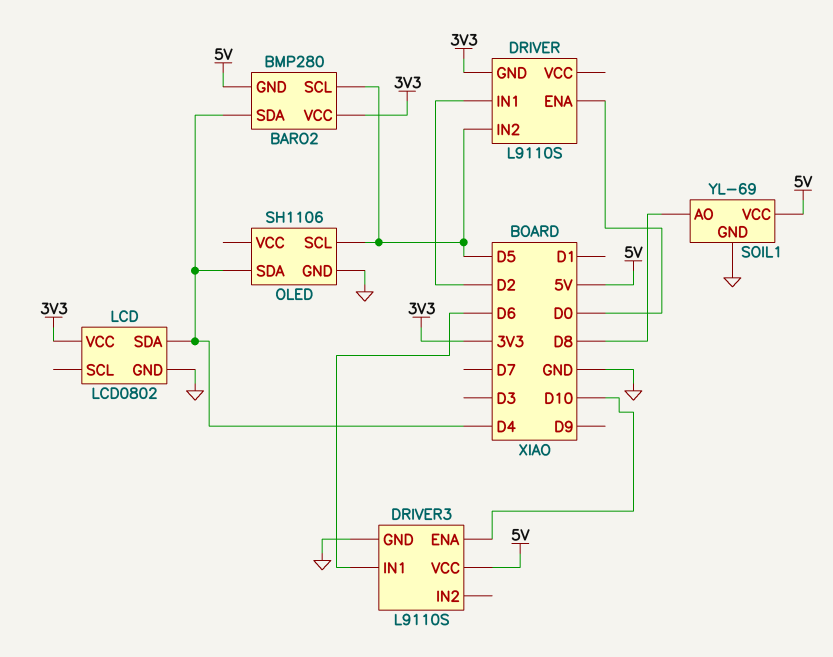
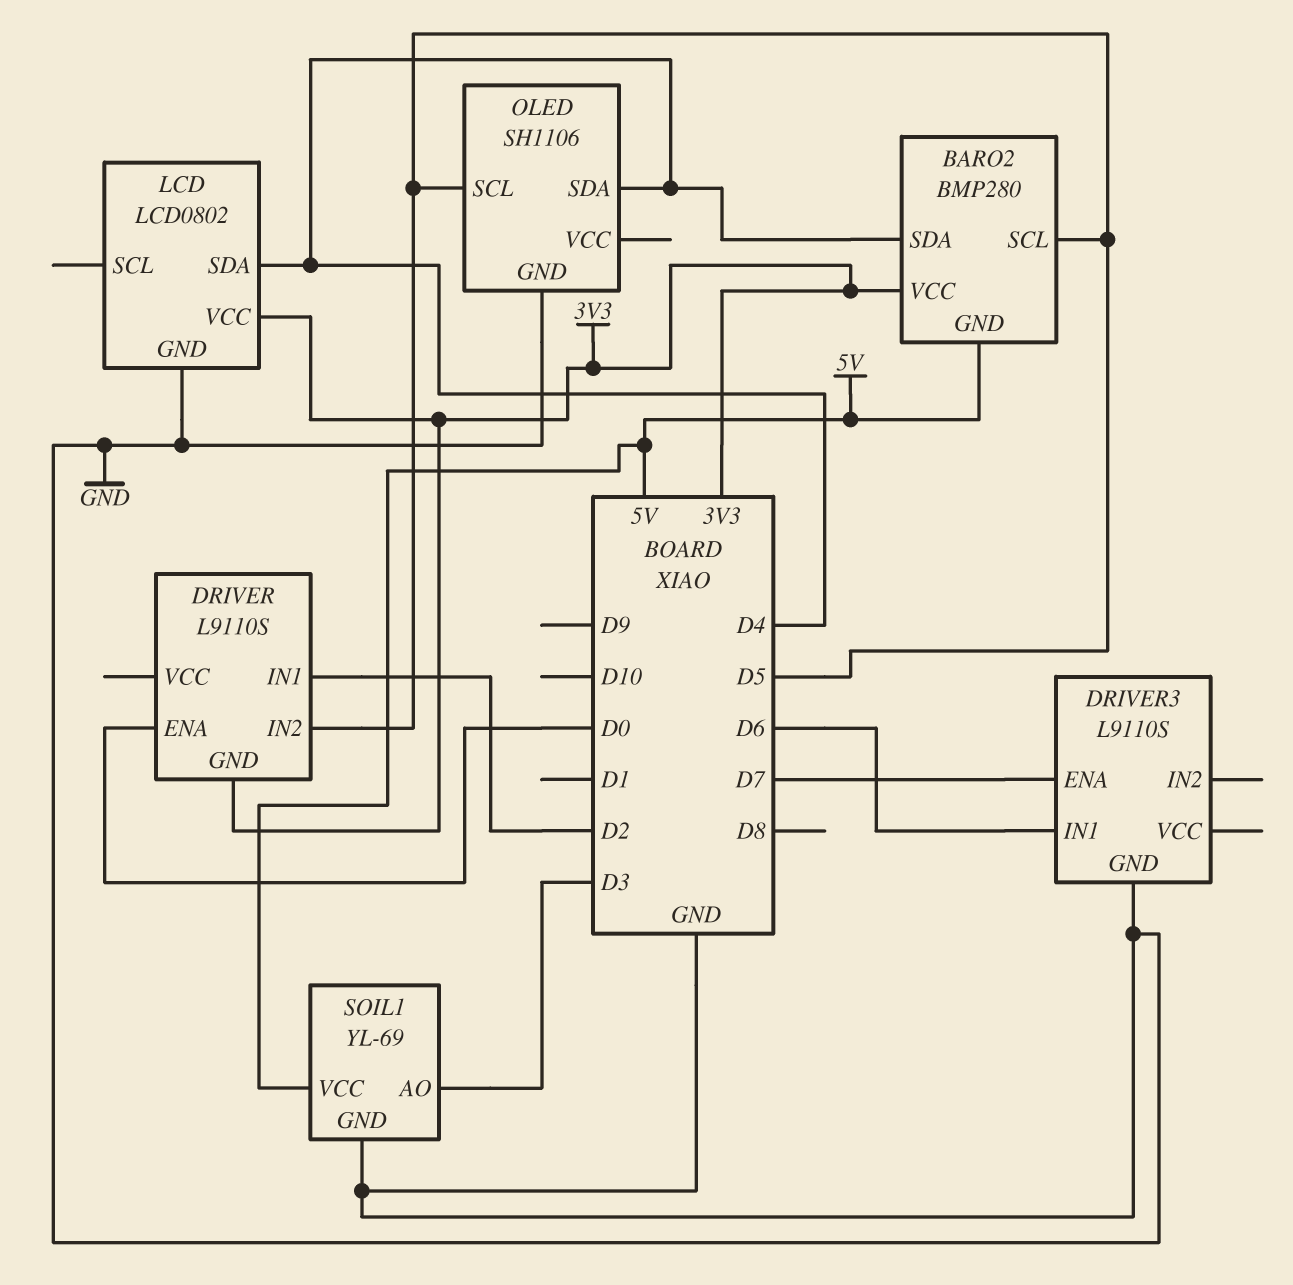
DRIVER3 pin ENA: D10 -> D7
DRIVER3 pin VCC: 5V -> none
SOIL1 pin AO: D8 -> D3

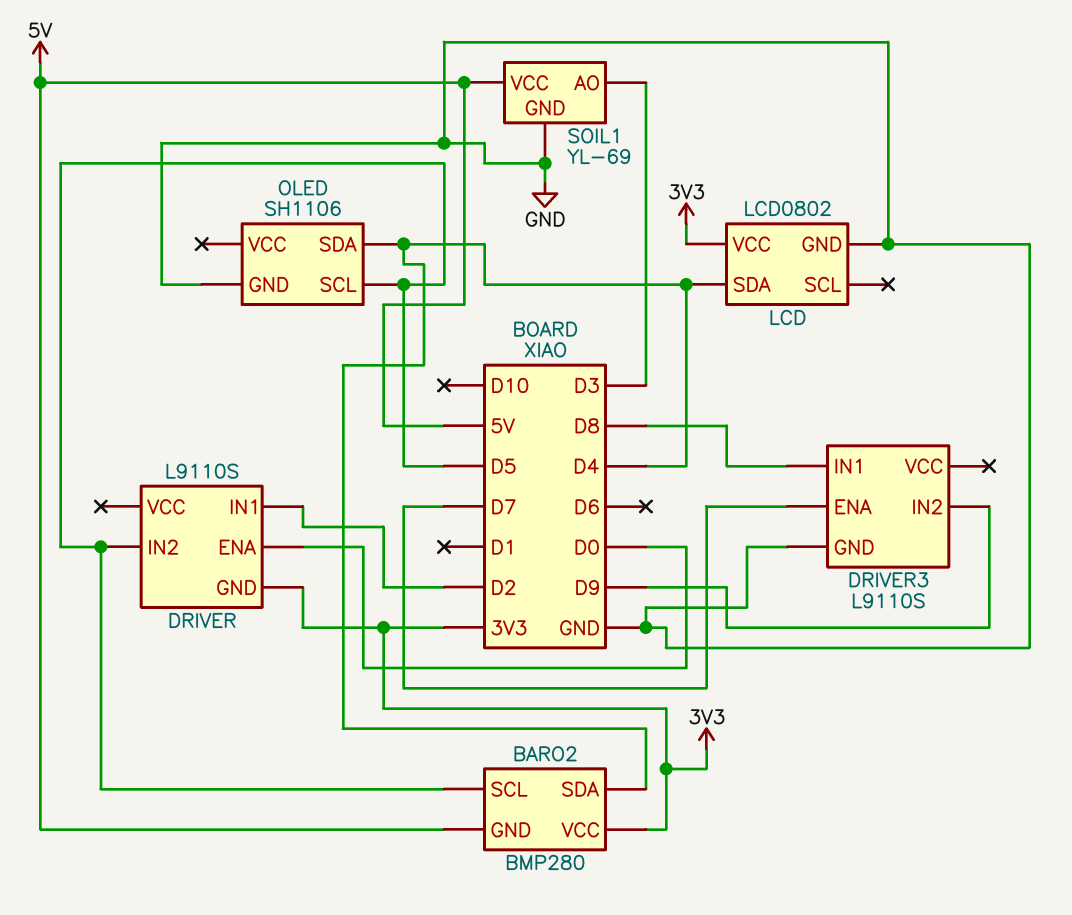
DRIVER3 pin IN1: D6 -> D8
DRIVER3 pin IN2: none -> D9

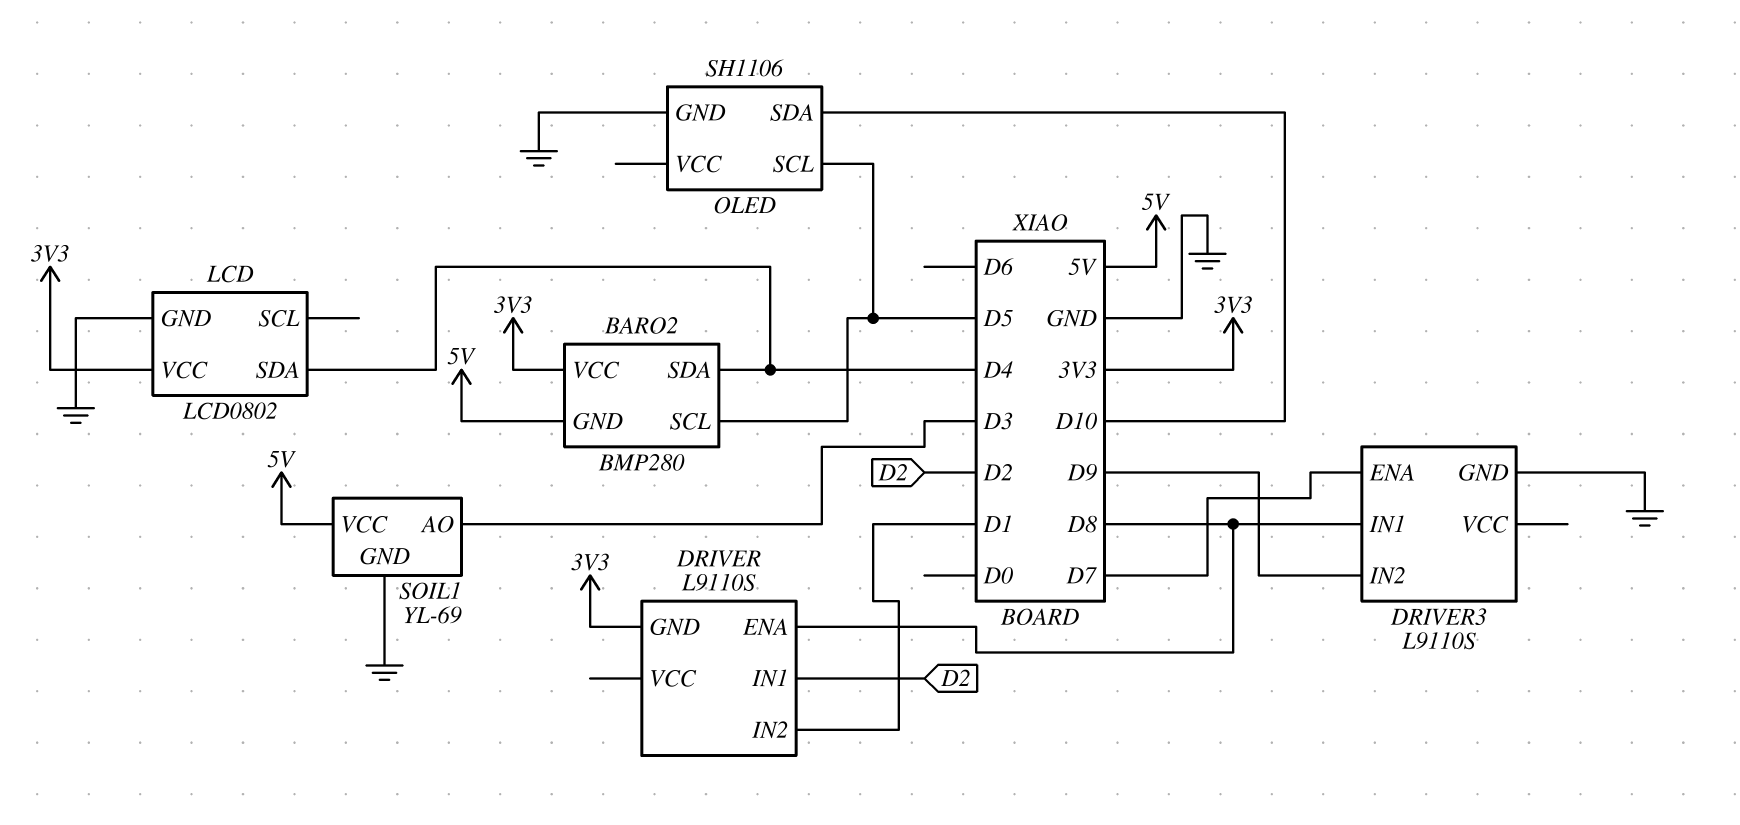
DRIVER pin ENA: D0 -> D8
DRIVER pin IN2: D5 -> D1
OLED pin SDA: D4 -> D10

